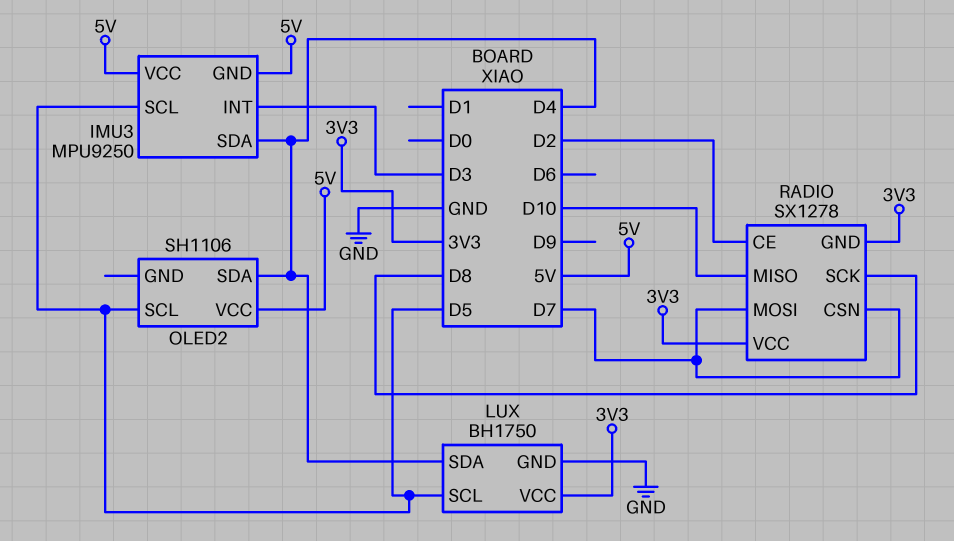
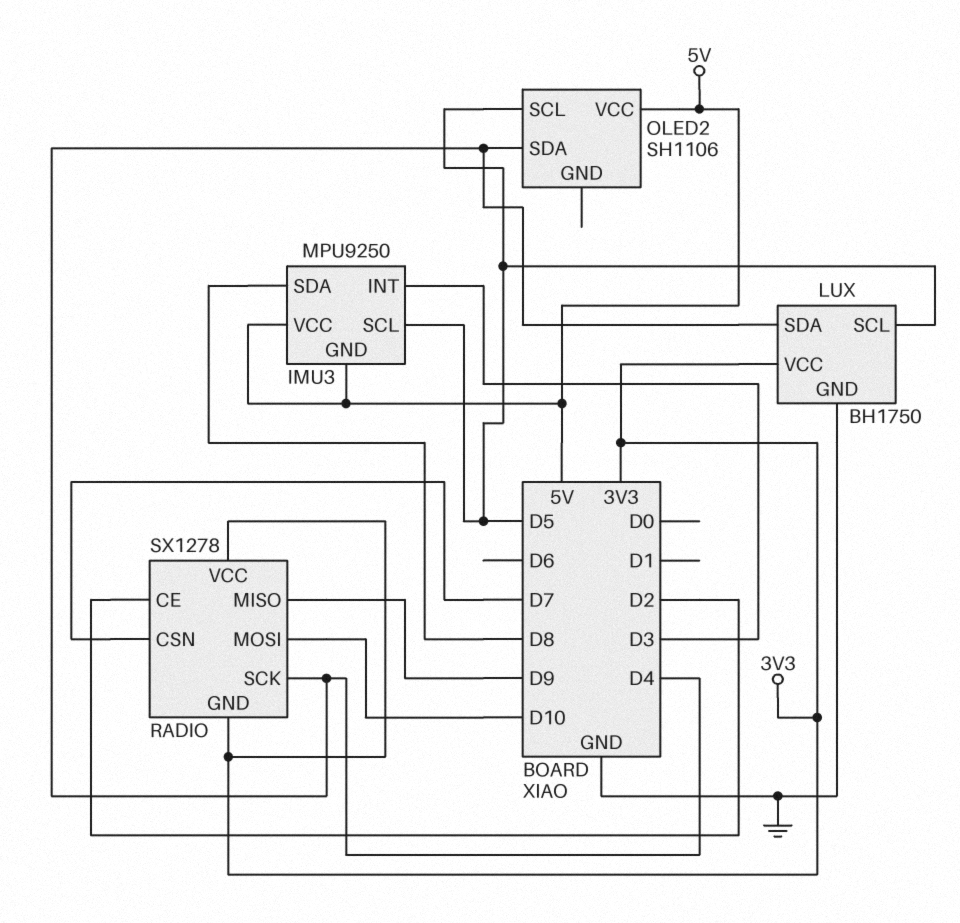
IMU3 pin SDA: D4 -> D8
RADIO pin MISO: D10 -> D9
RADIO pin MOSI: D7 -> D10
RADIO pin SCK: D8 -> D4

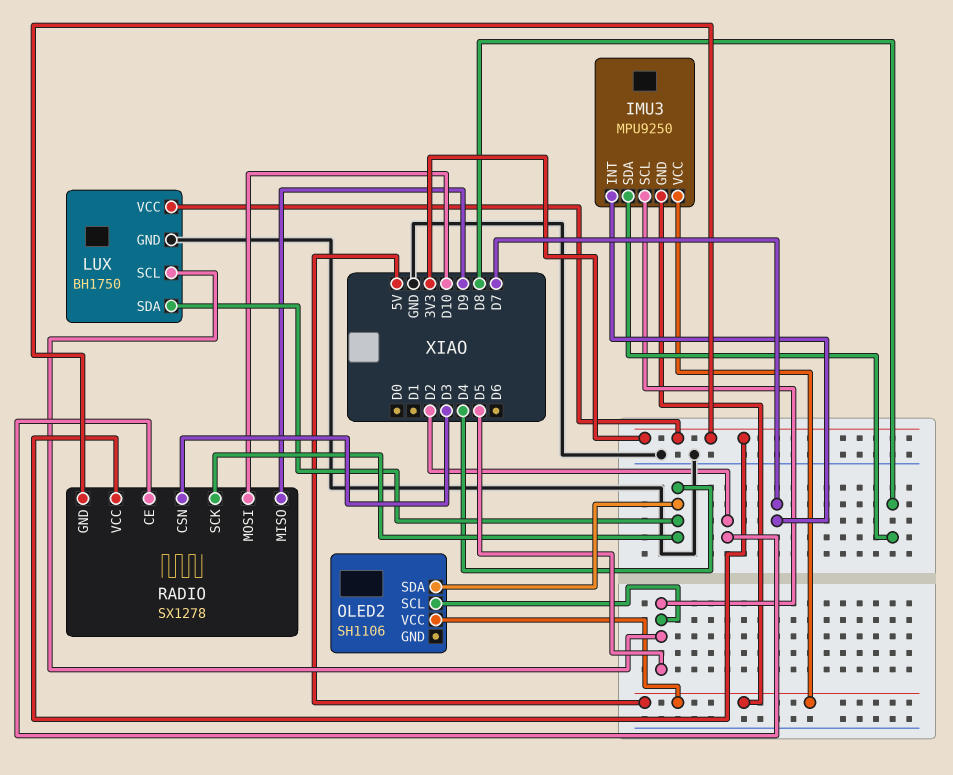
IMU3 pin INT: D3 -> D7
RADIO pin CSN: D7 -> D3

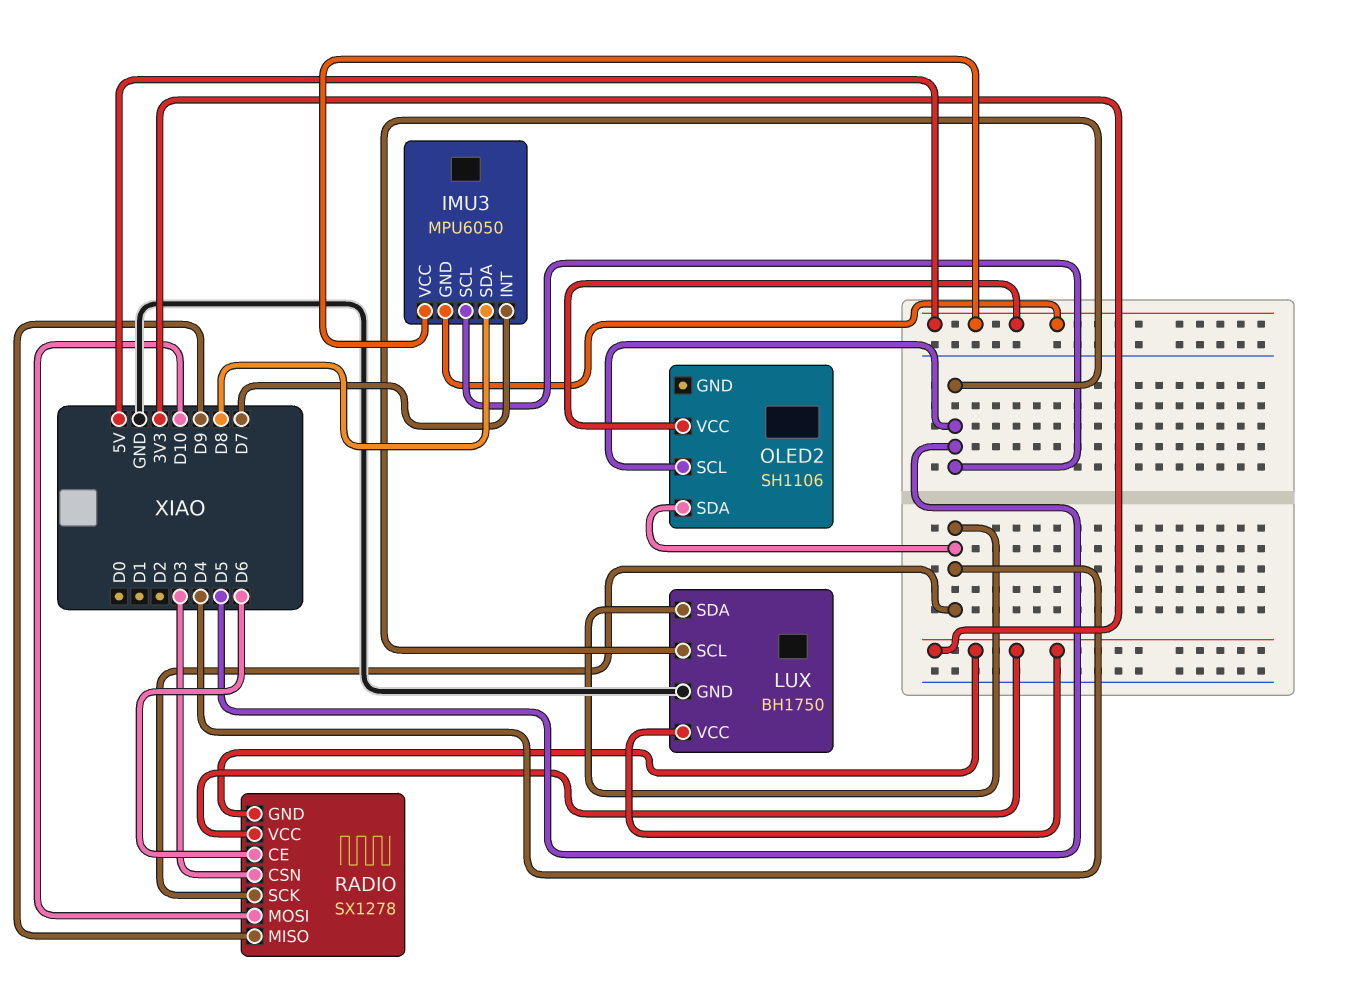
IMU3: MPU9250 -> MPU6050
RADIO pin CE: D2 -> D6

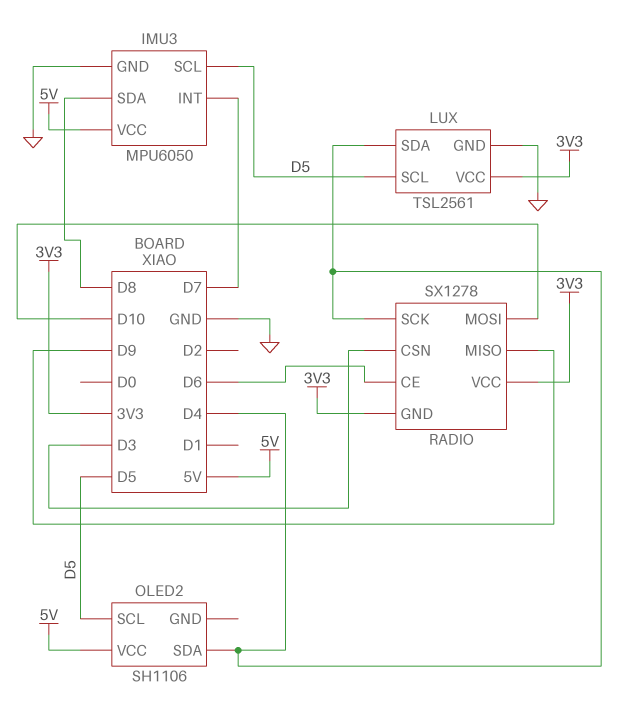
IMU3 pin GND: 5V -> GND
LUX: BH1750 -> TSL2561

